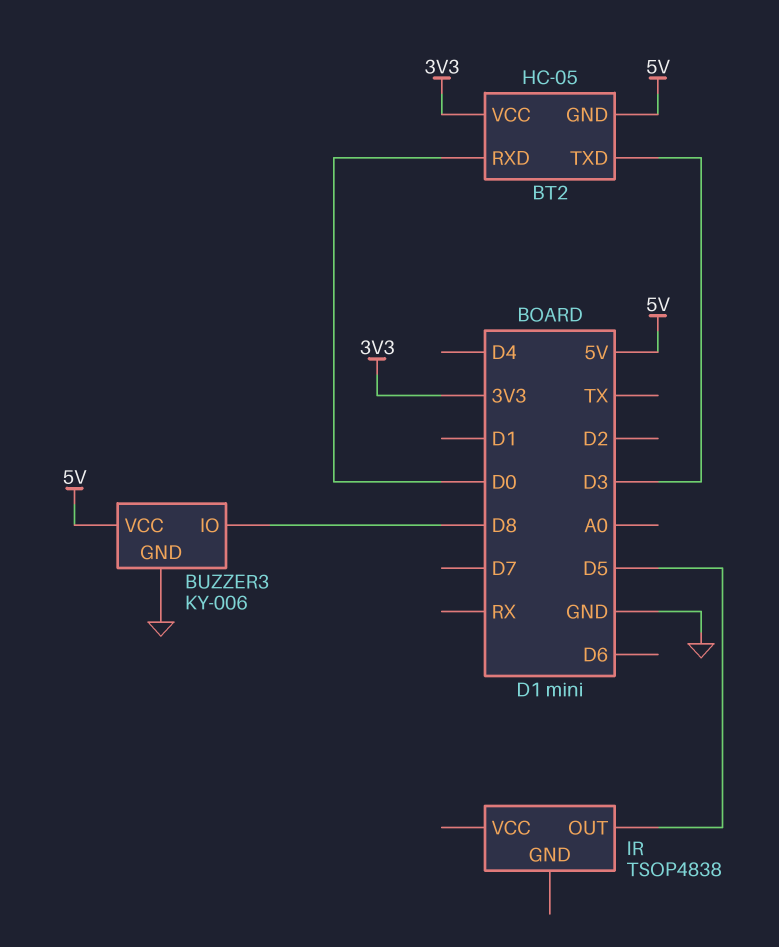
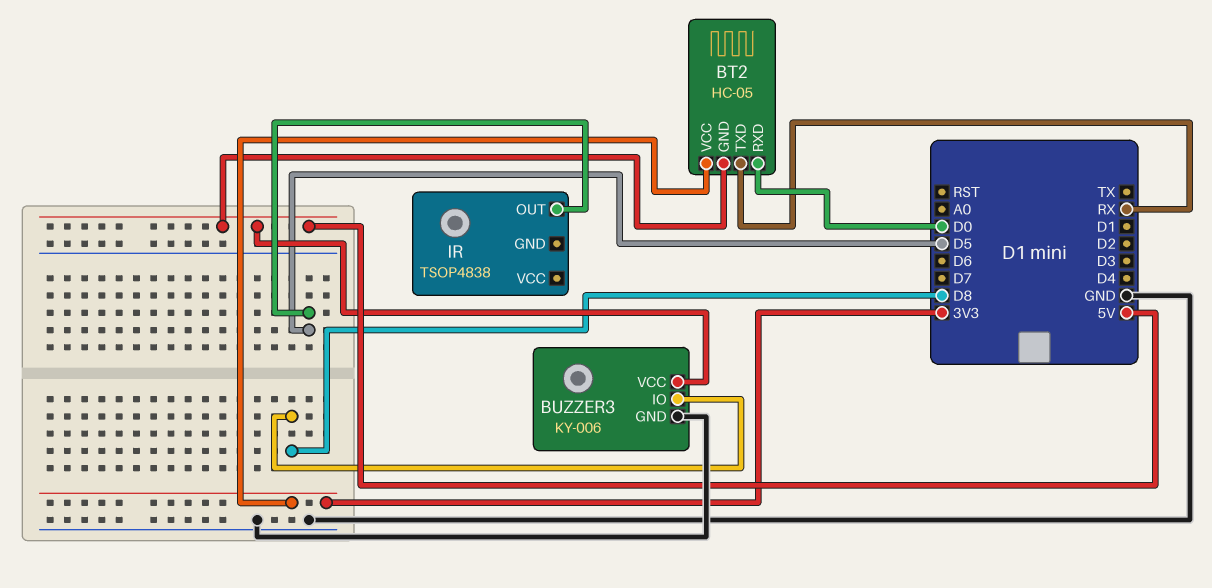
BT2 pin TXD: D3 -> RX

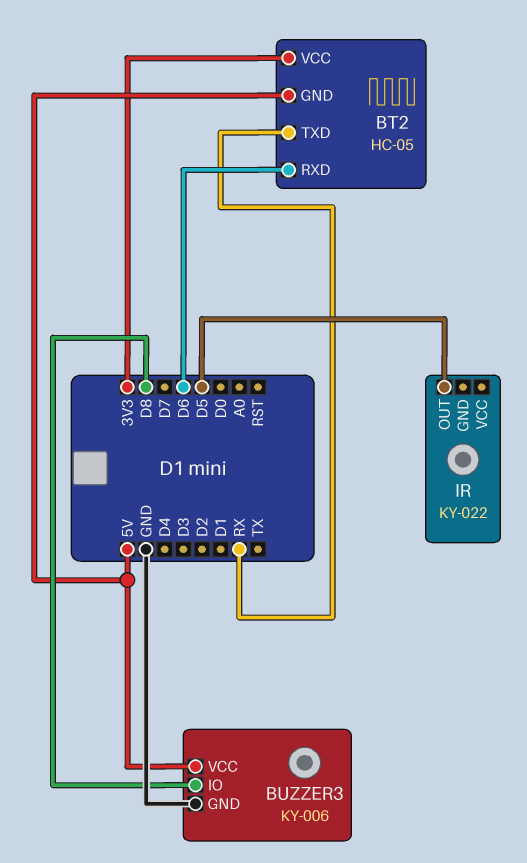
BT2 pin RXD: D0 -> D6
IR: TSOP4838 -> KY-022

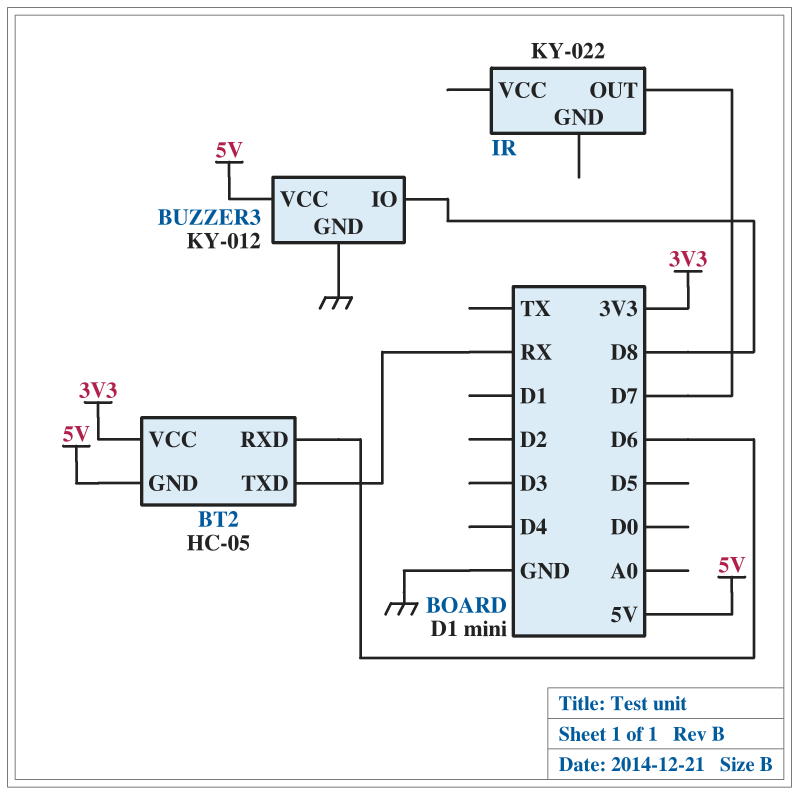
BUZZER3: KY-006 -> KY-012
IR pin OUT: D5 -> D7

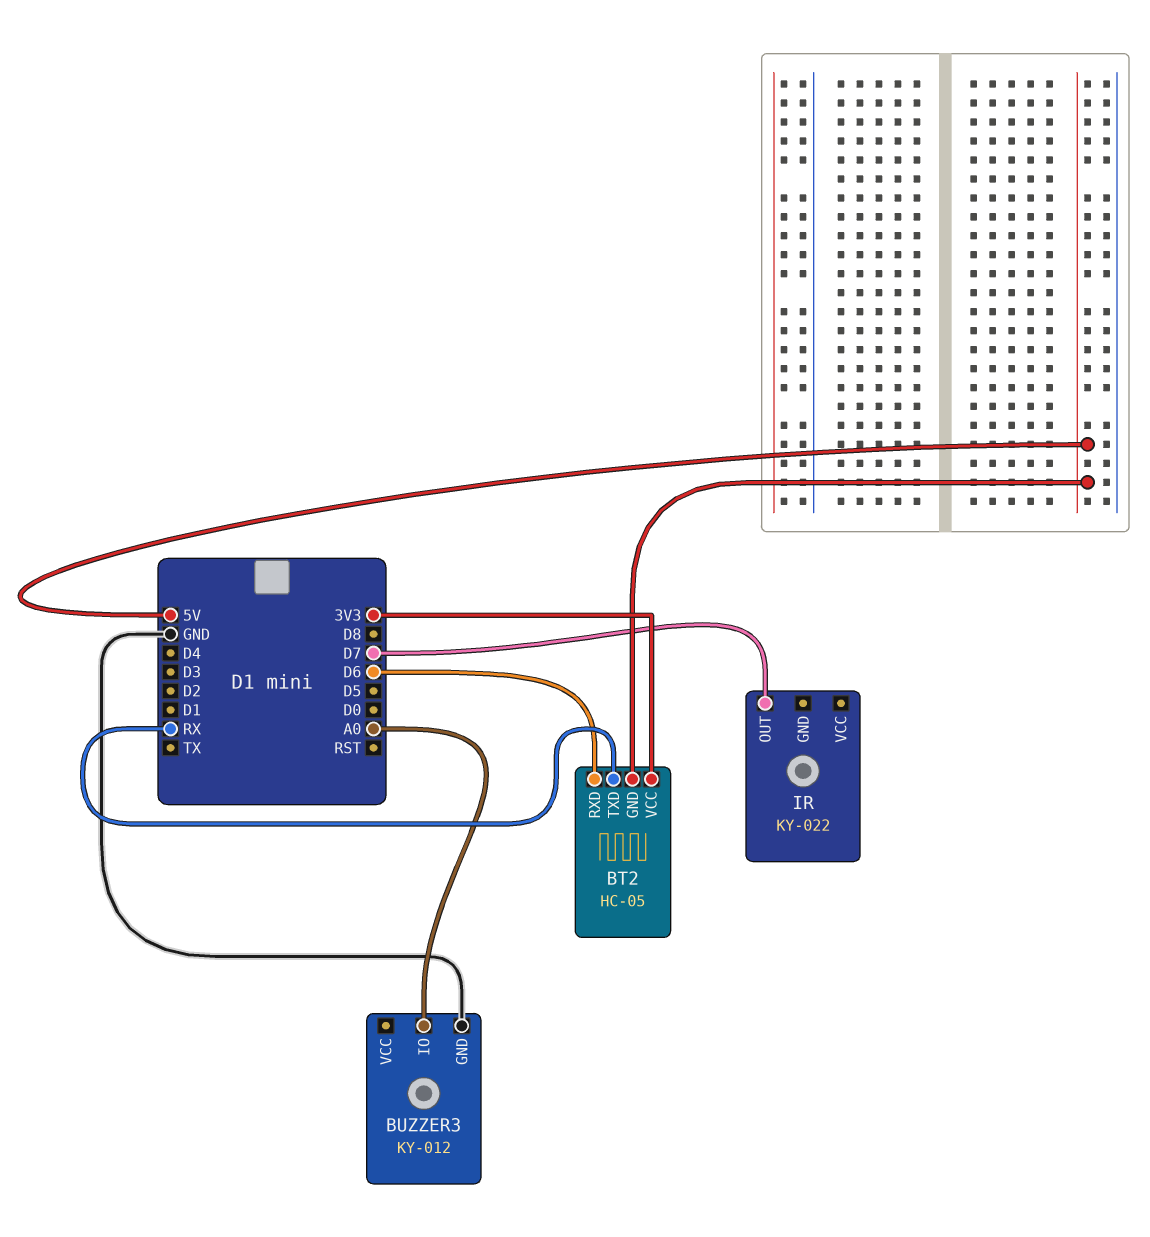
BUZZER3 pin IO: D8 -> A0
BUZZER3 pin VCC: 5V -> none

